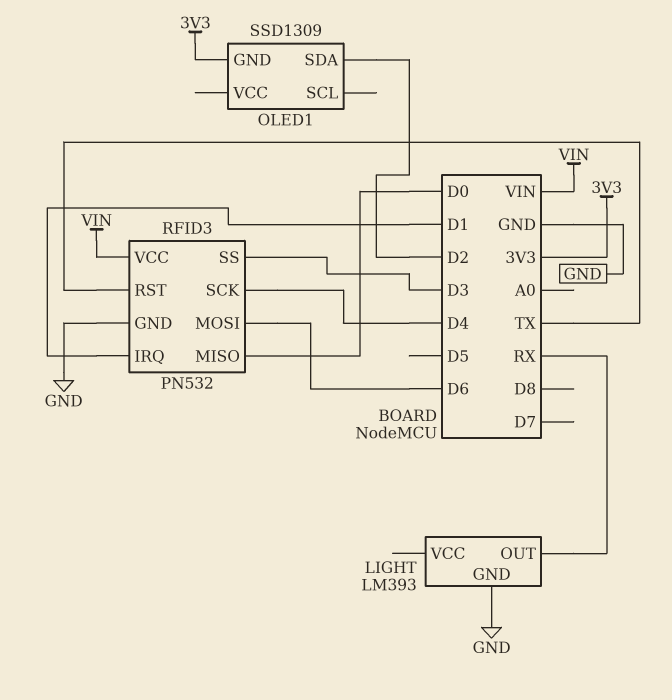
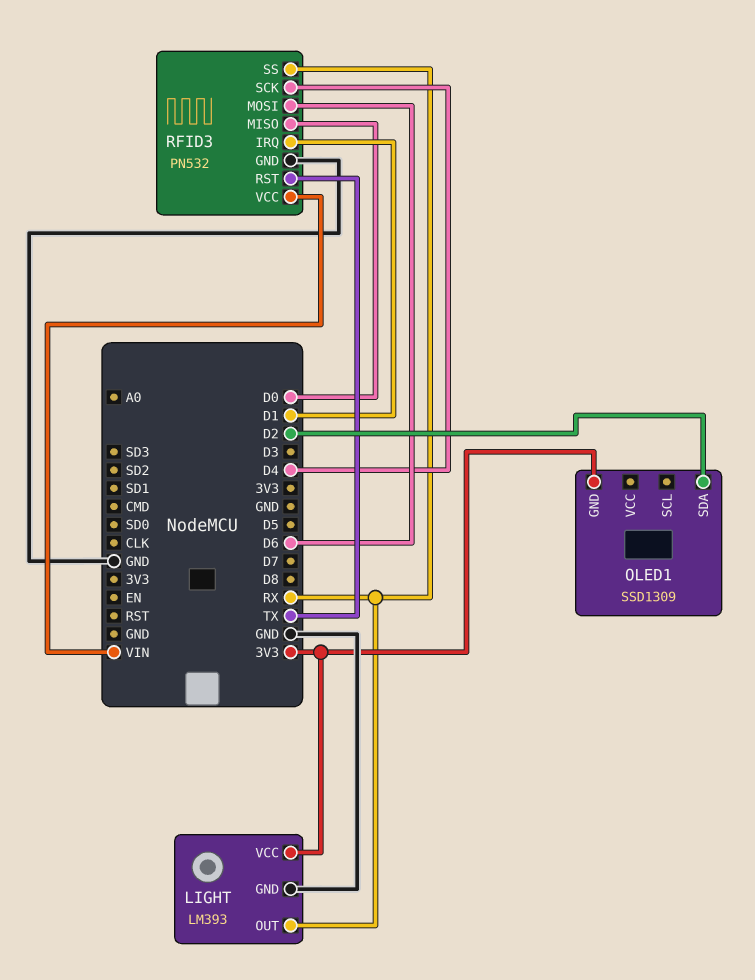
LIGHT pin VCC: none -> 3V3
RFID3 pin SS: D3 -> RX

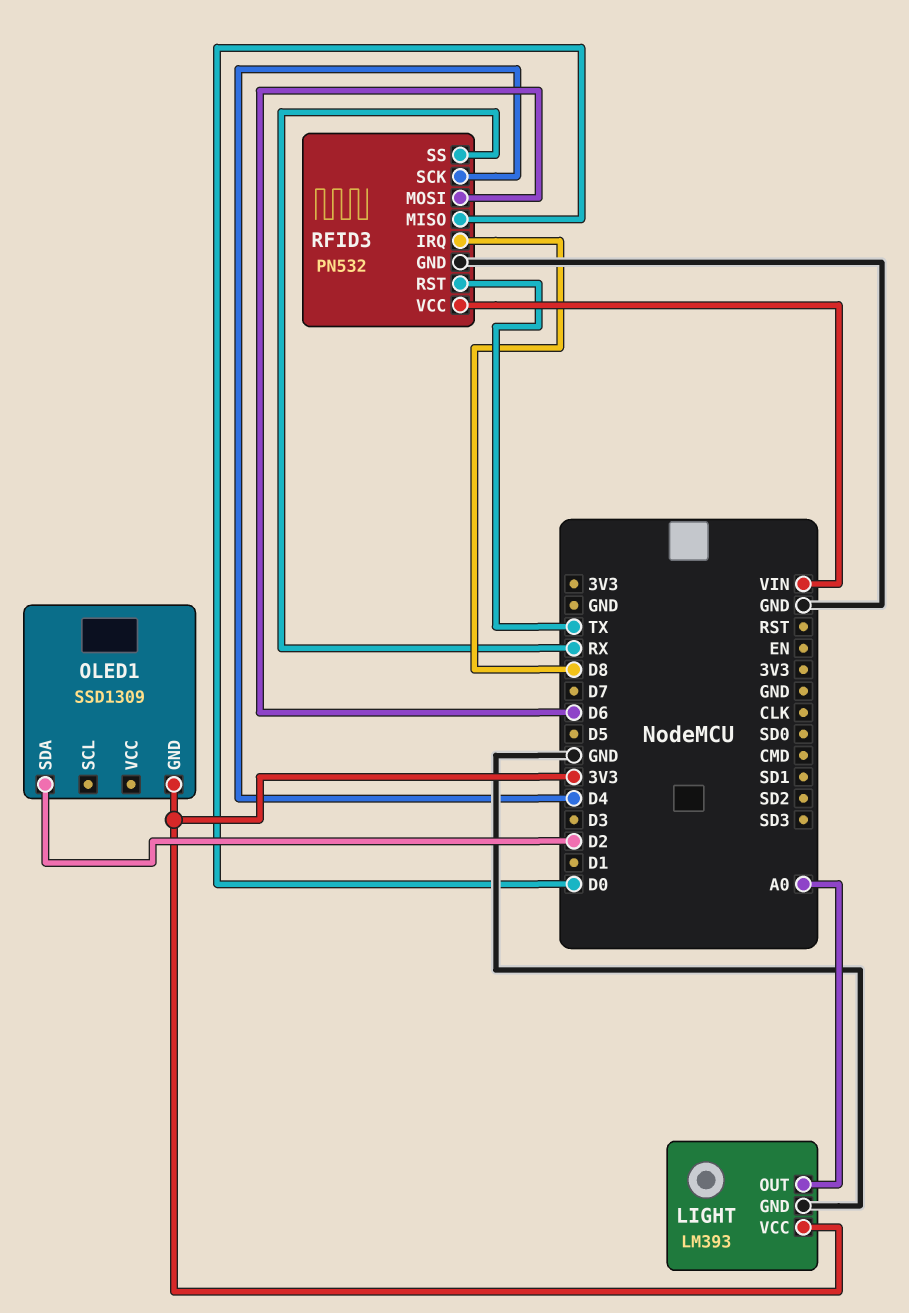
LIGHT pin OUT: RX -> A0
RFID3 pin IRQ: D1 -> D8

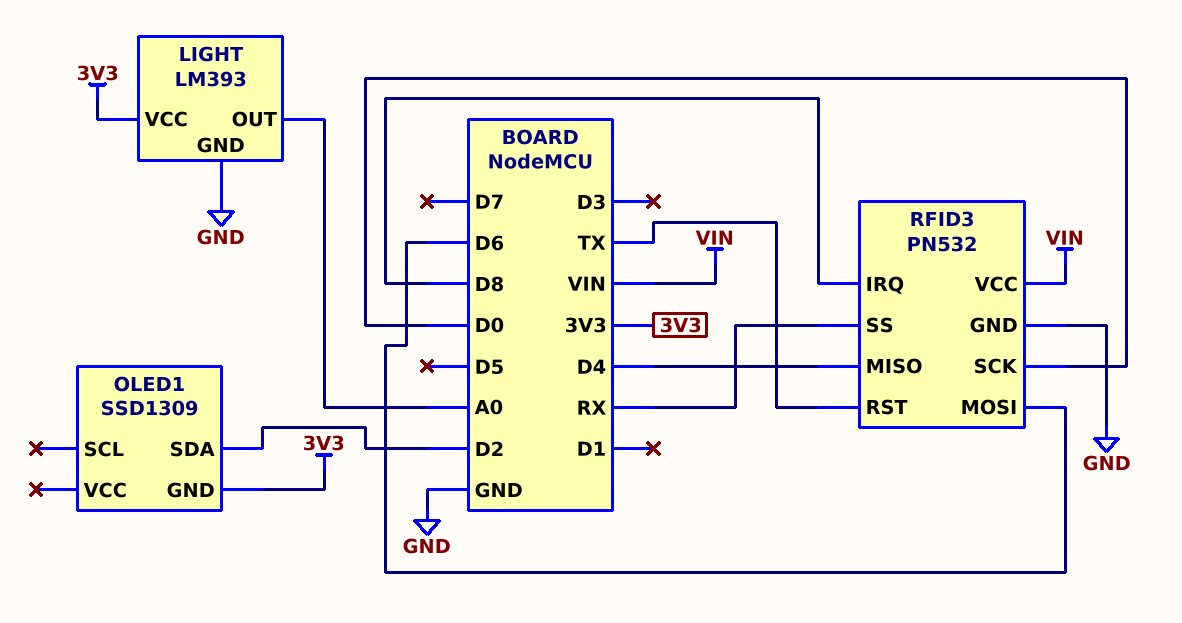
RFID3 pin MISO: D0 -> D4
RFID3 pin SCK: D4 -> D0

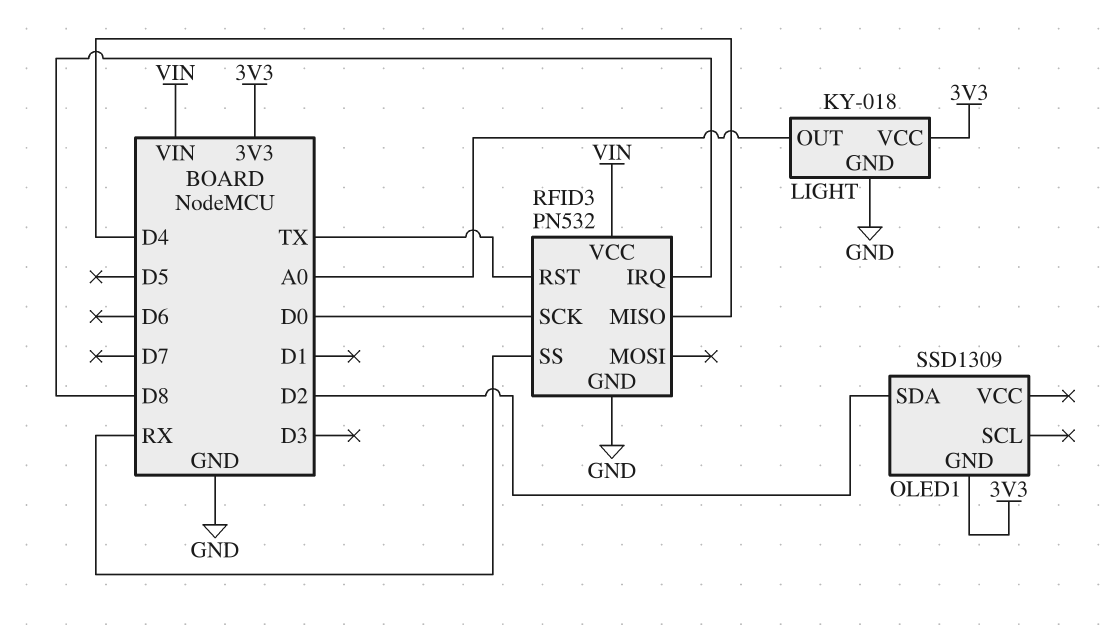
LIGHT: LM393 -> KY-018
RFID3 pin MOSI: D6 -> none

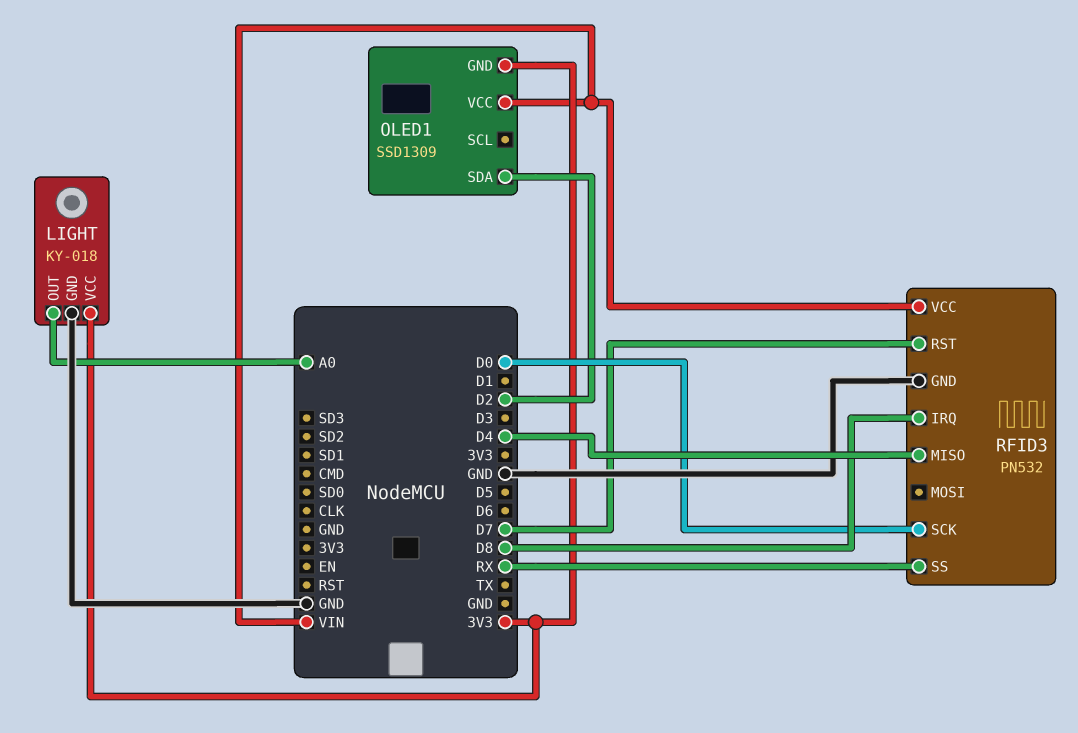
OLED1 pin VCC: none -> VIN
RFID3 pin RST: TX -> D7

